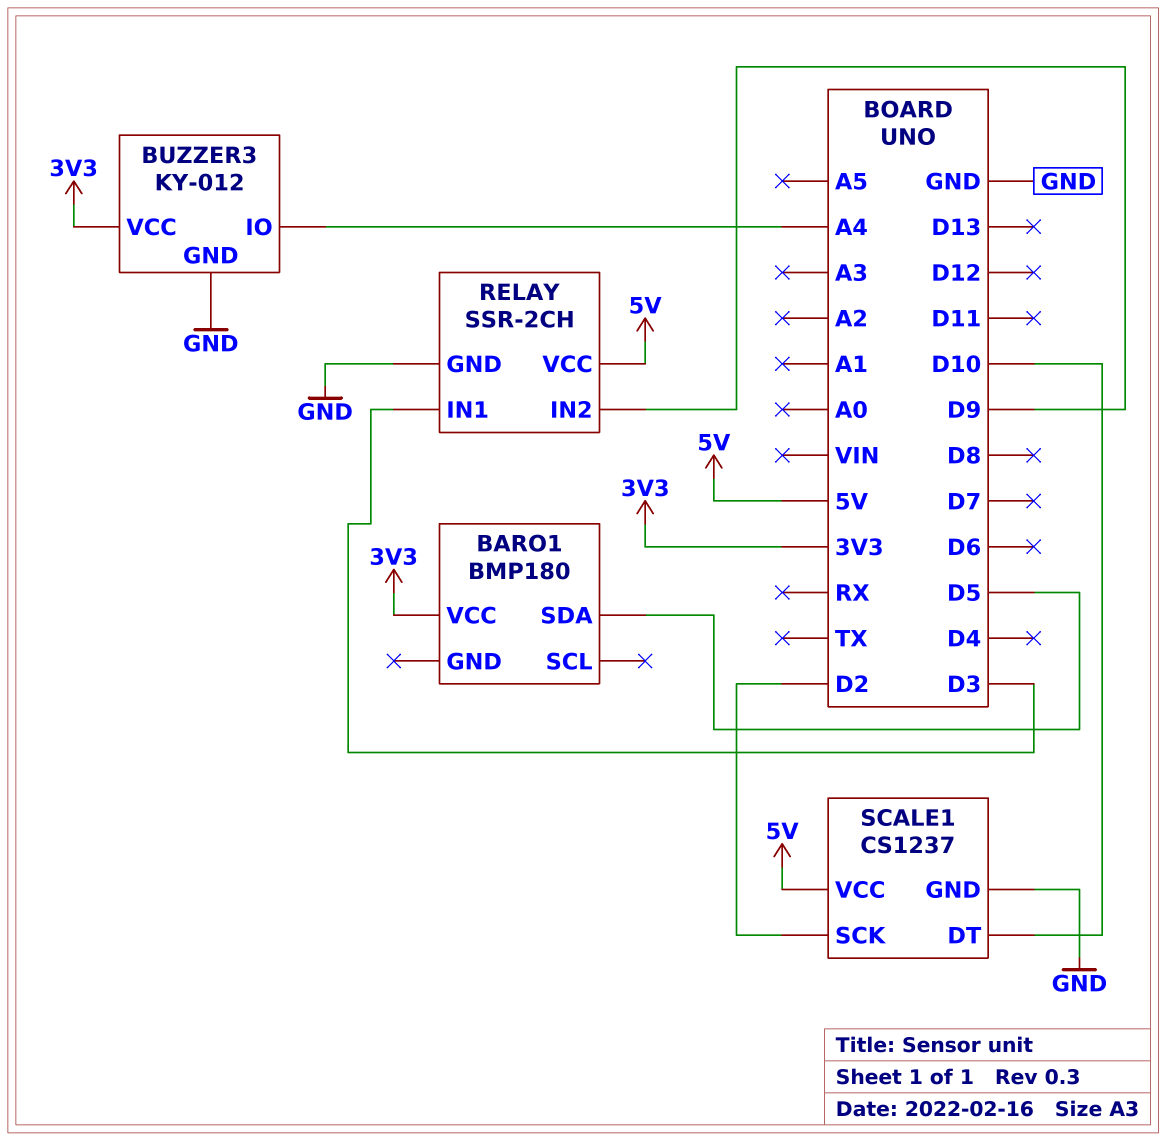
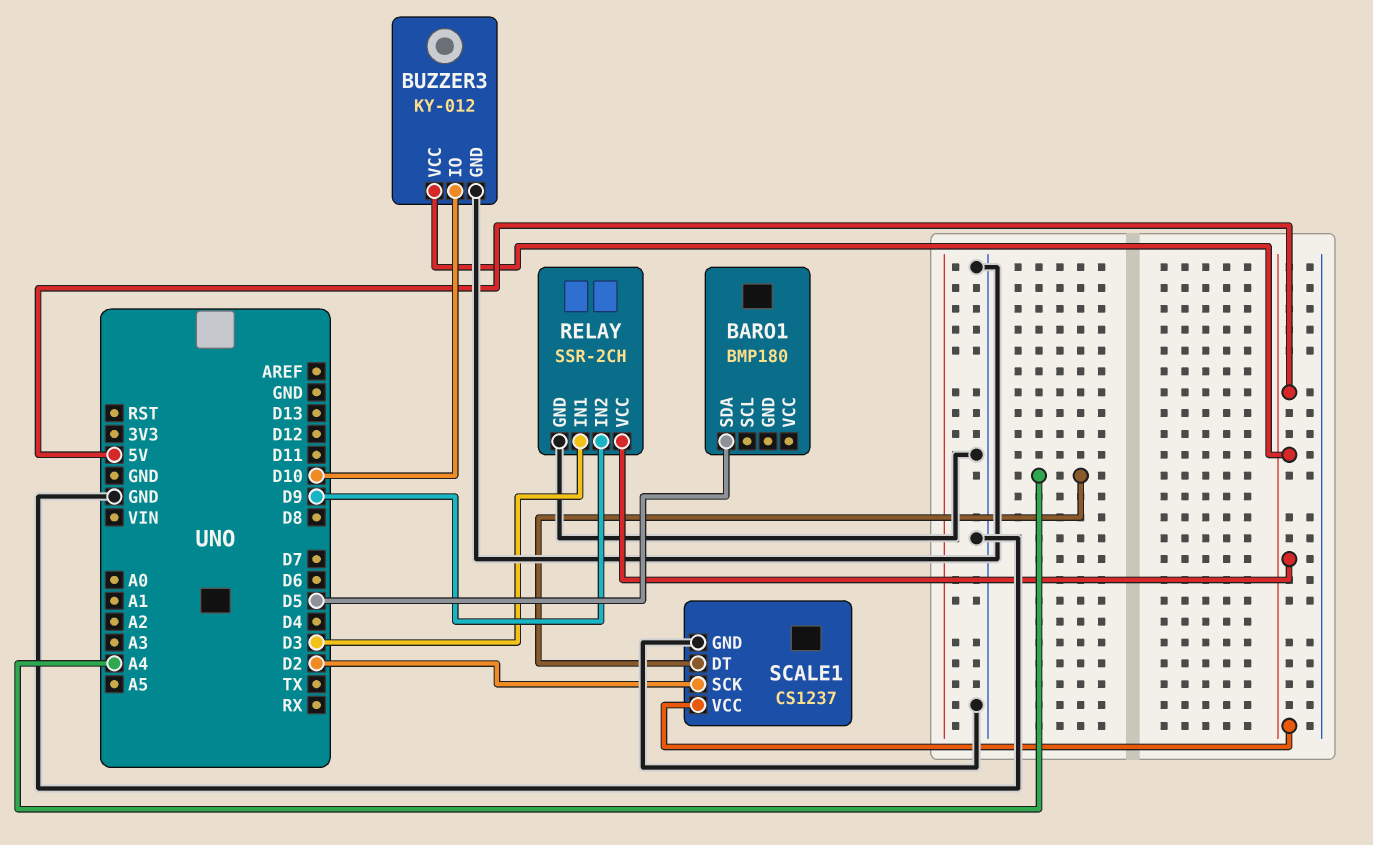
BARO1 pin VCC: 3V3 -> none
BUZZER3 pin IO: A4 -> D10
BUZZER3 pin VCC: 3V3 -> 5V
SCALE1 pin DT: D10 -> A4

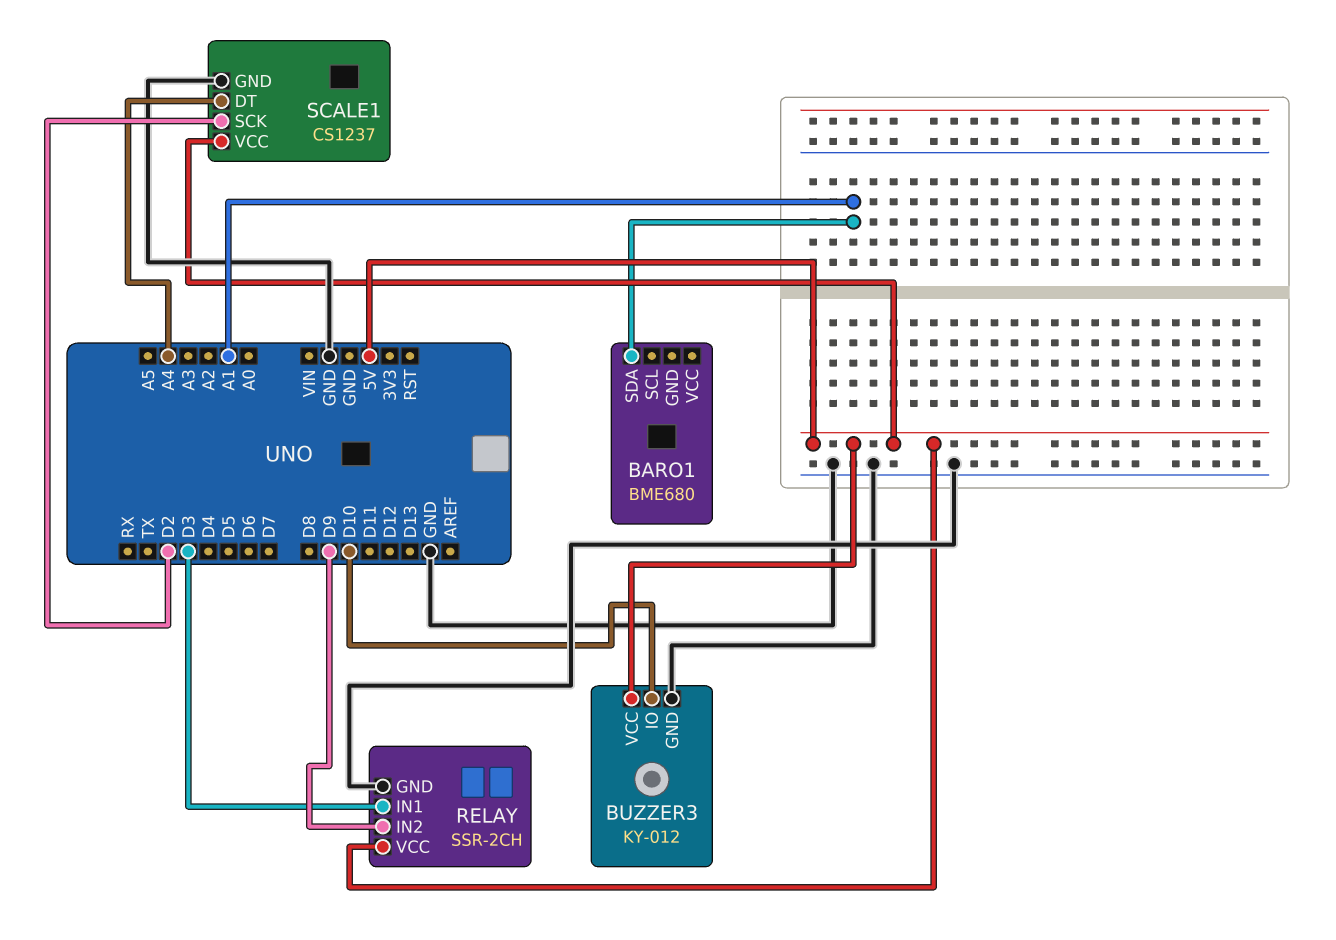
BARO1: BMP180 -> BME680
BARO1 pin SDA: D5 -> A1

